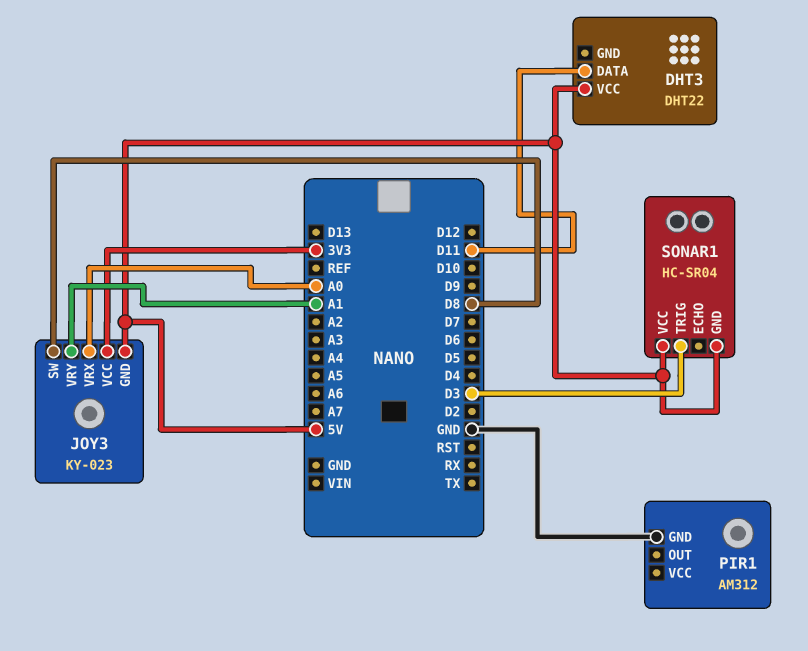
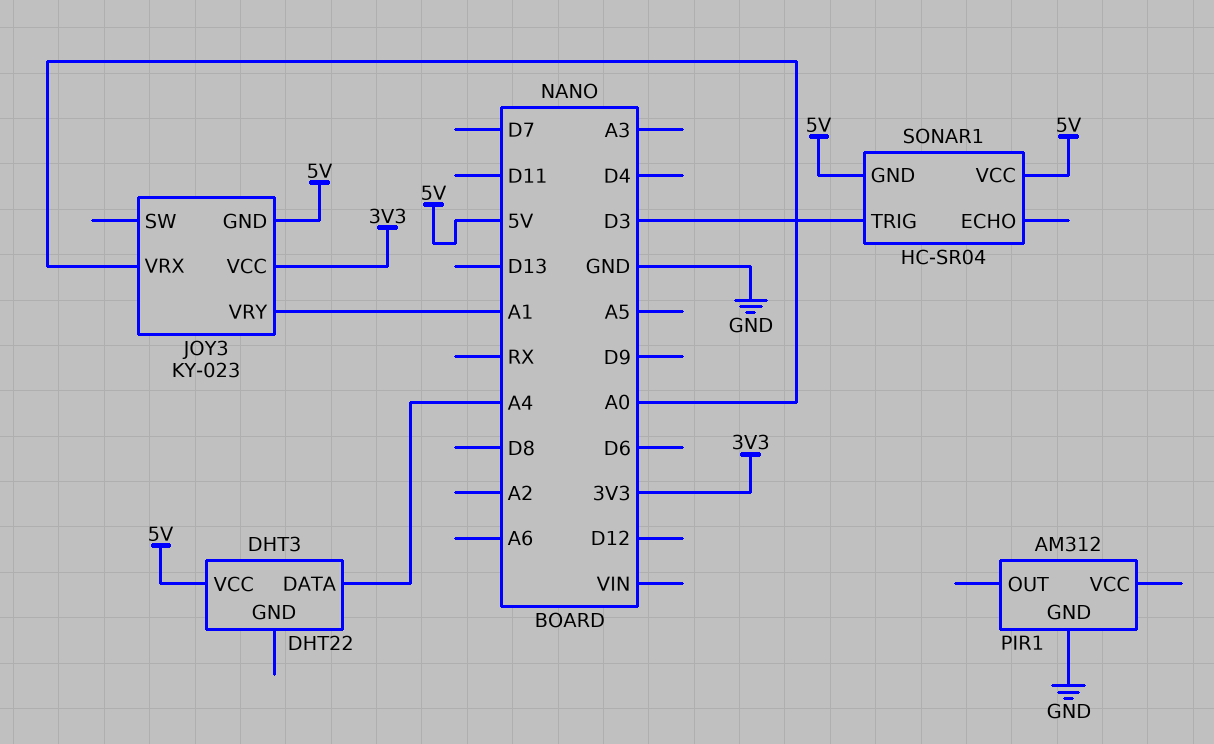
DHT3 pin DATA: D11 -> A4
JOY3 pin SW: D8 -> none

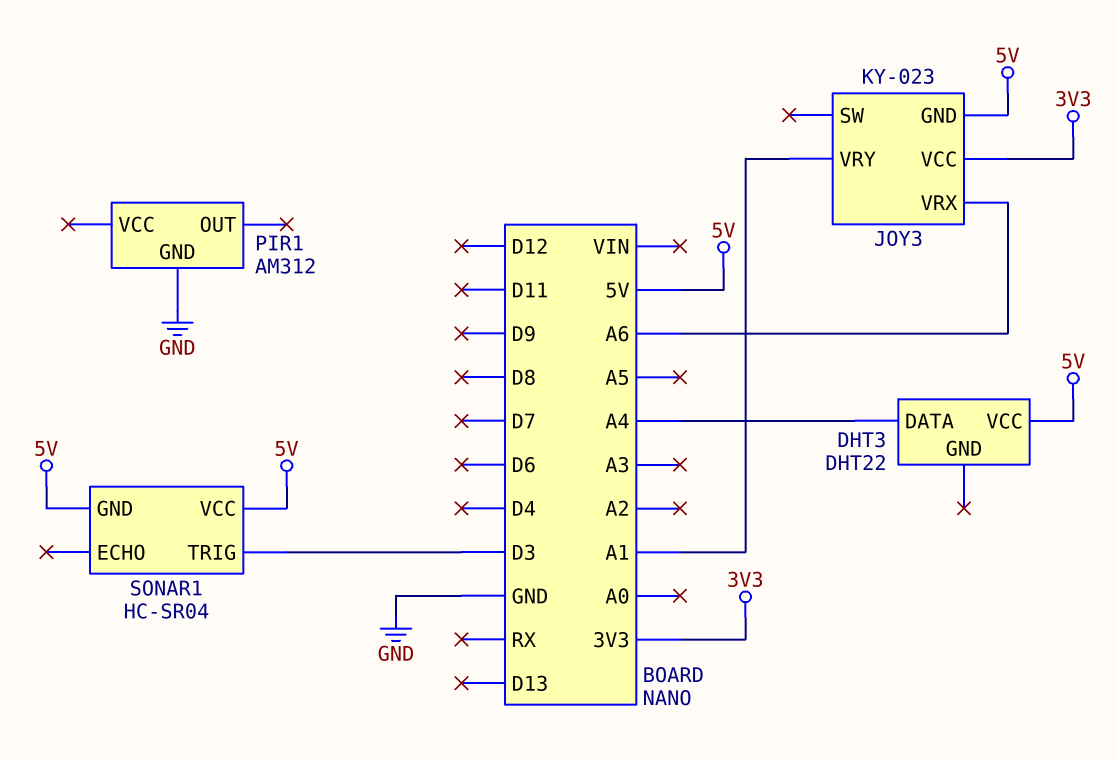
JOY3 pin VRX: A0 -> A6

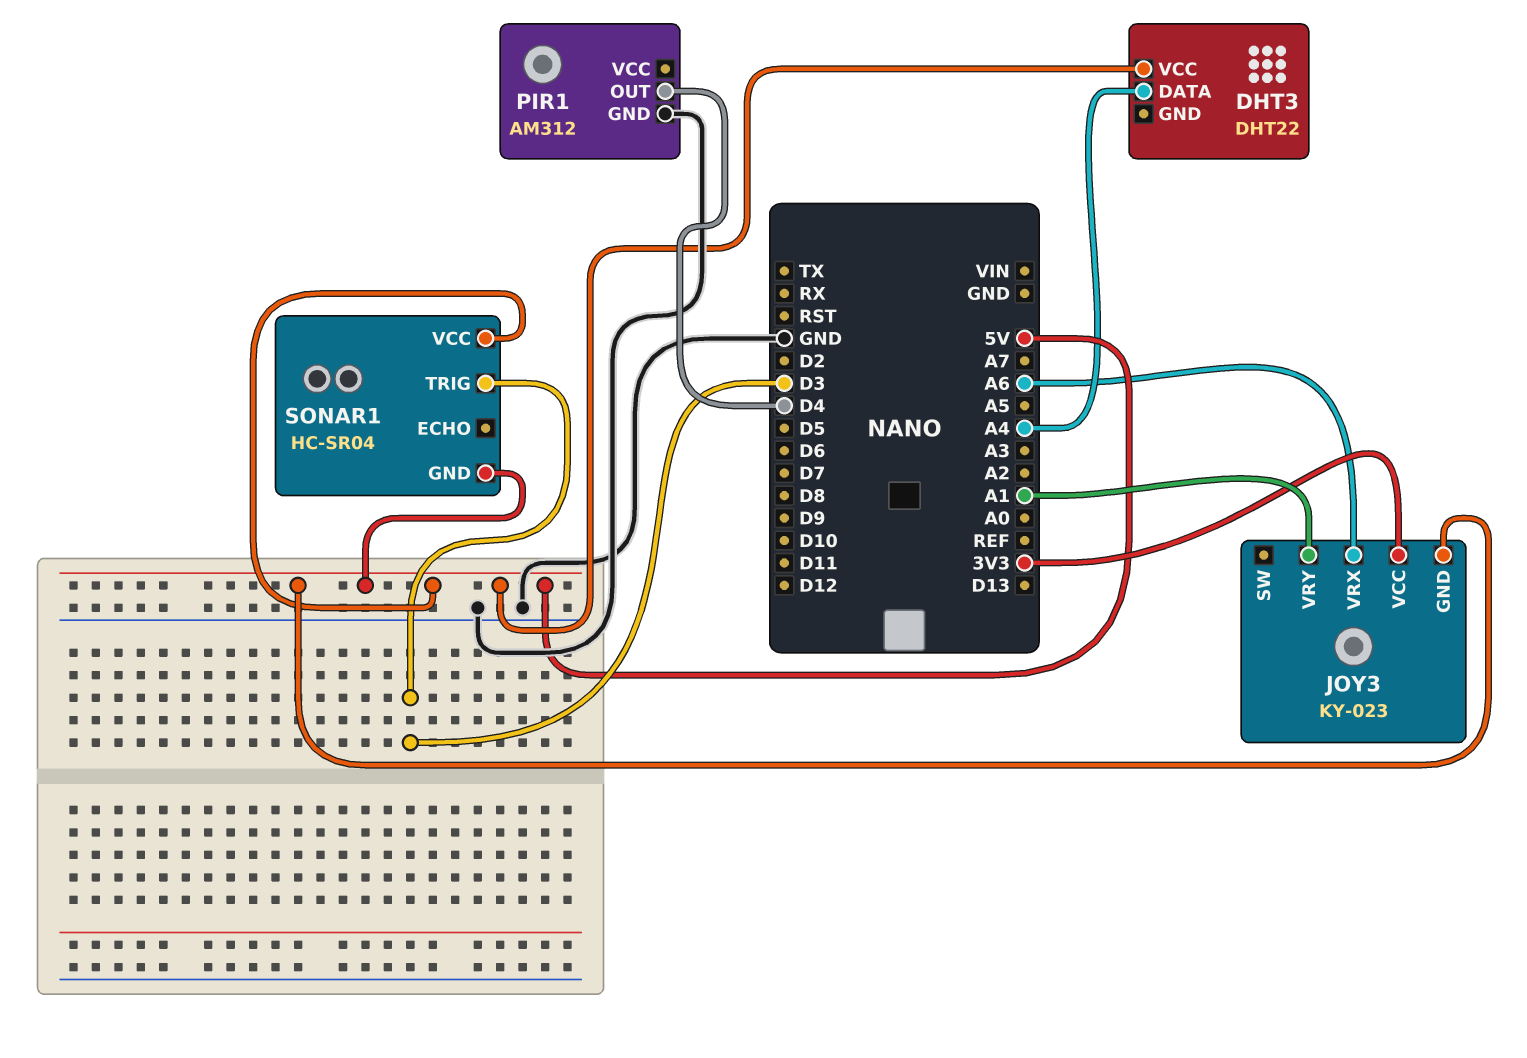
PIR1 pin OUT: none -> D4

